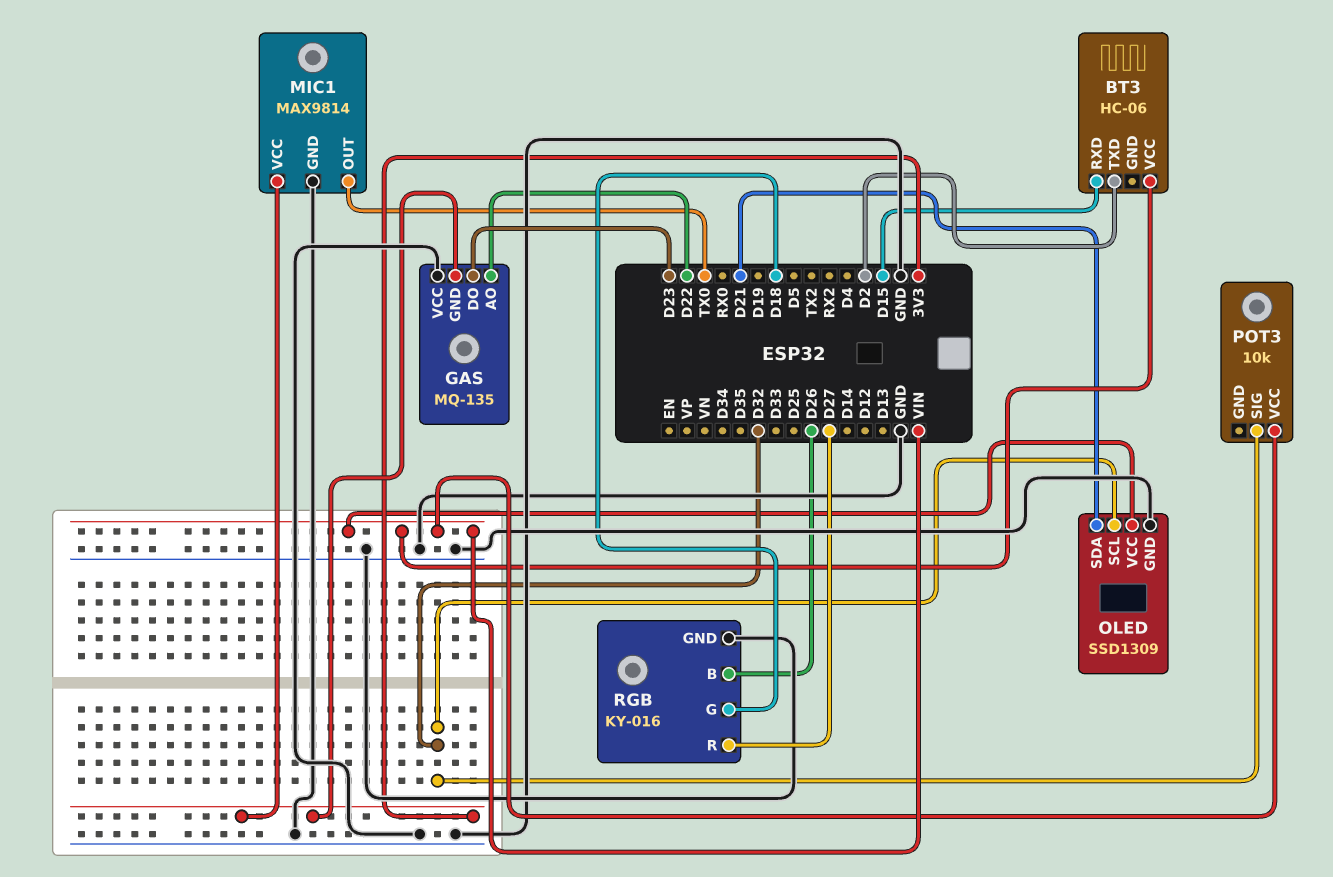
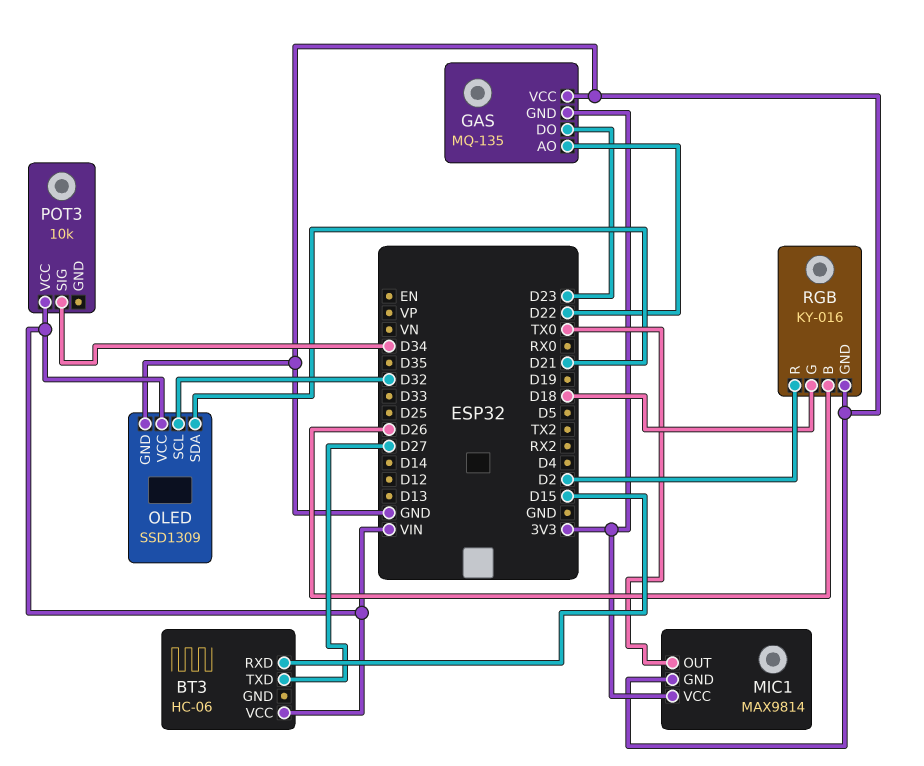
BT3 pin TXD: D2 -> D27
POT3 pin SIG: D32 -> D34
RGB pin R: D27 -> D2

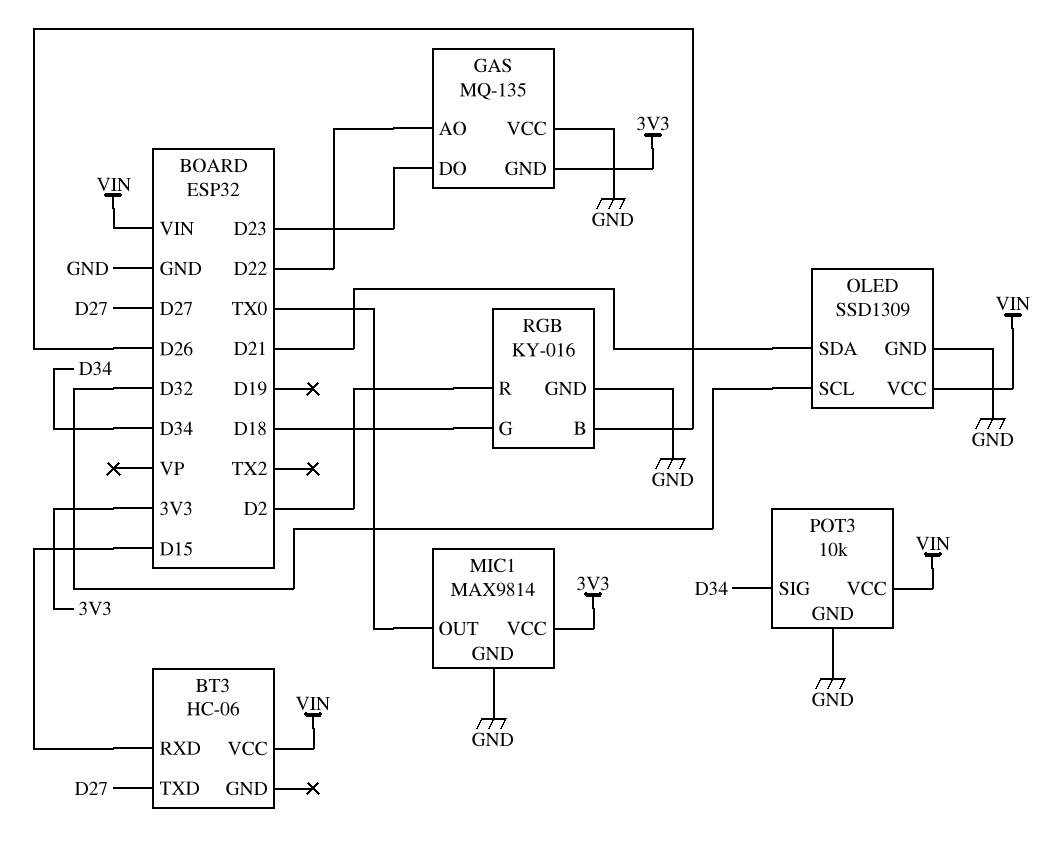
POT3 pin GND: none -> GND

